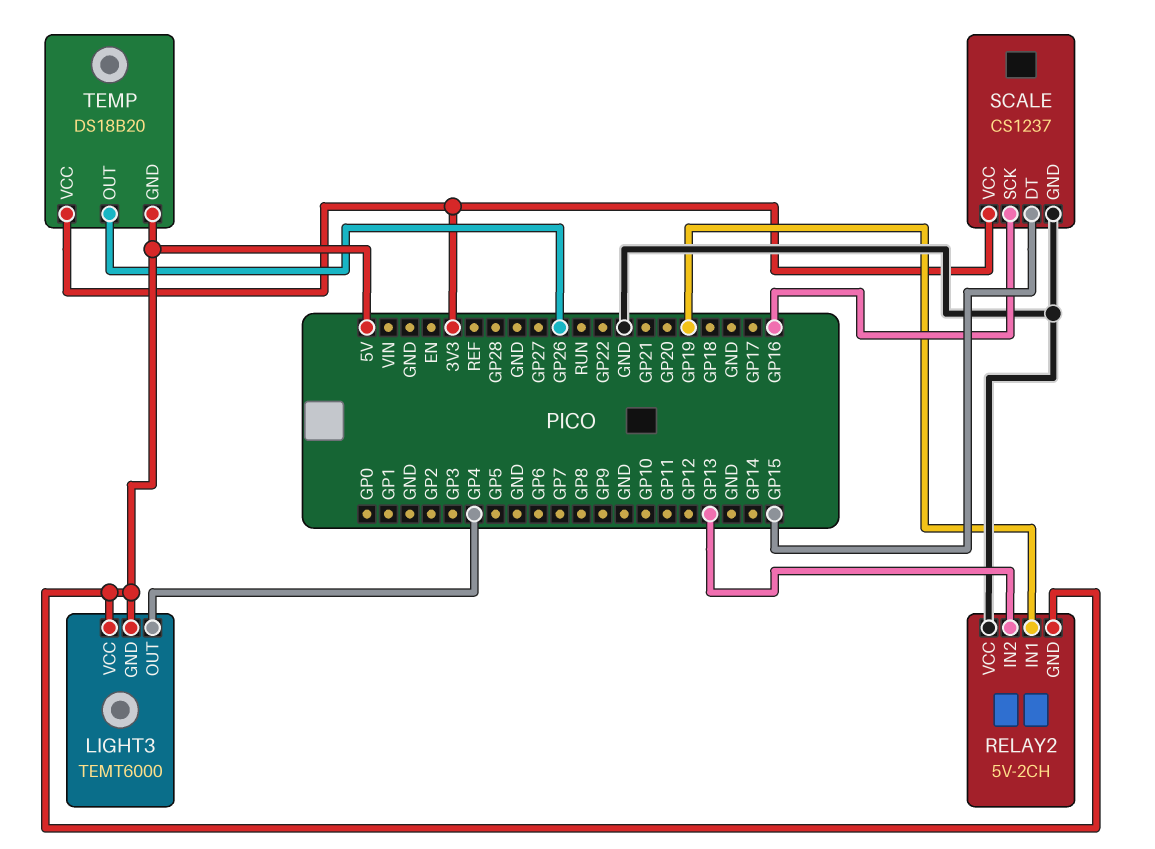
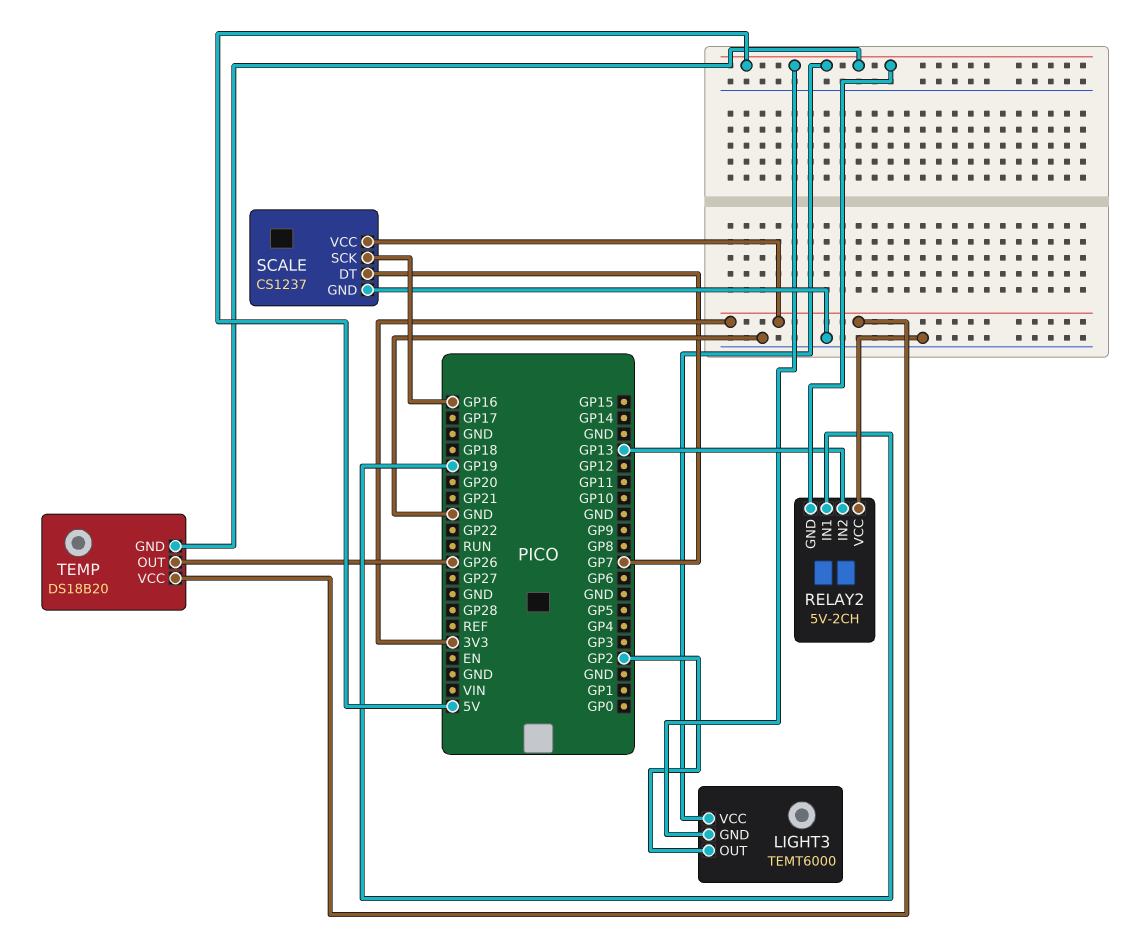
LIGHT3 pin OUT: GP4 -> GP2
SCALE pin DT: GP15 -> GP7

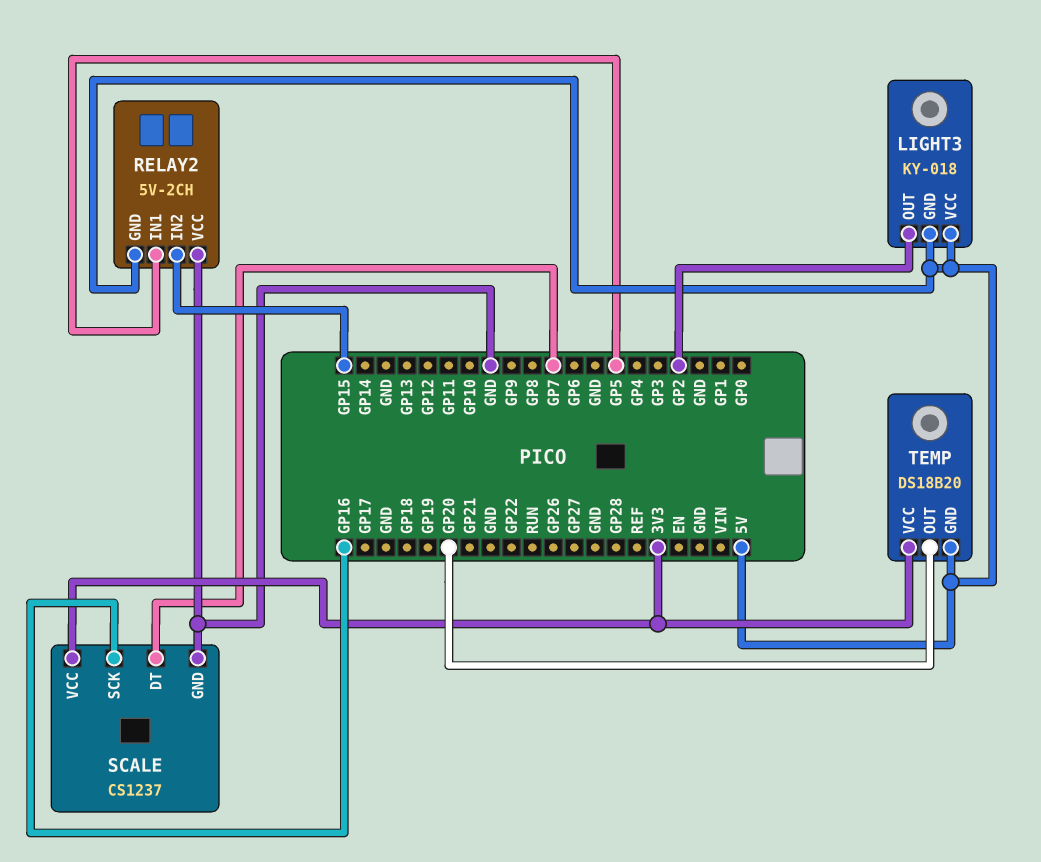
LIGHT3: TEMT6000 -> KY-018
RELAY2 pin IN1: GP19 -> GP5
RELAY2 pin IN2: GP13 -> GP15
TEMP pin OUT: GP26 -> GP20

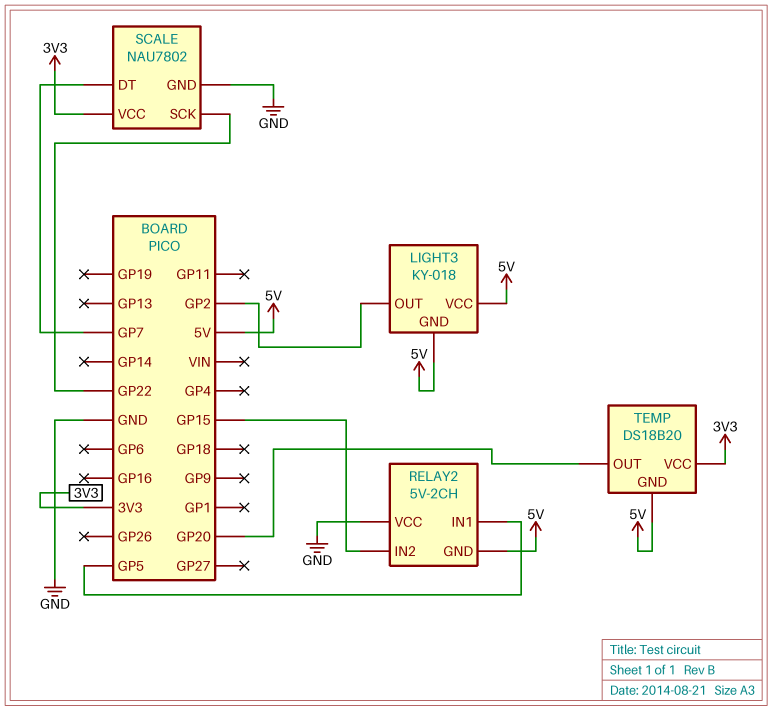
SCALE: CS1237 -> NAU7802
SCALE pin SCK: GP16 -> GP22

